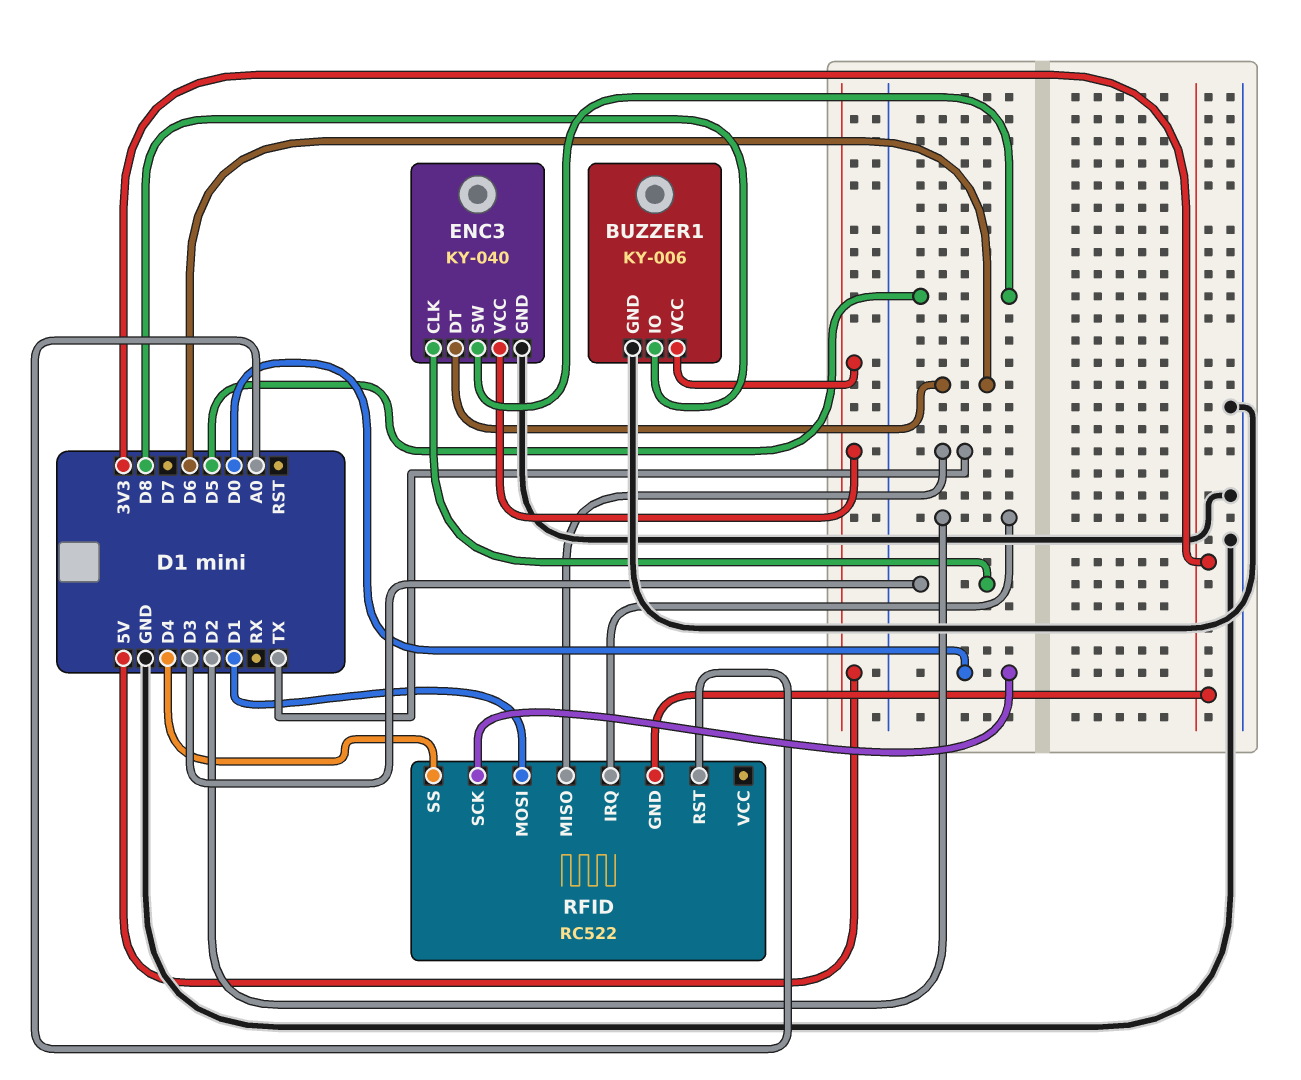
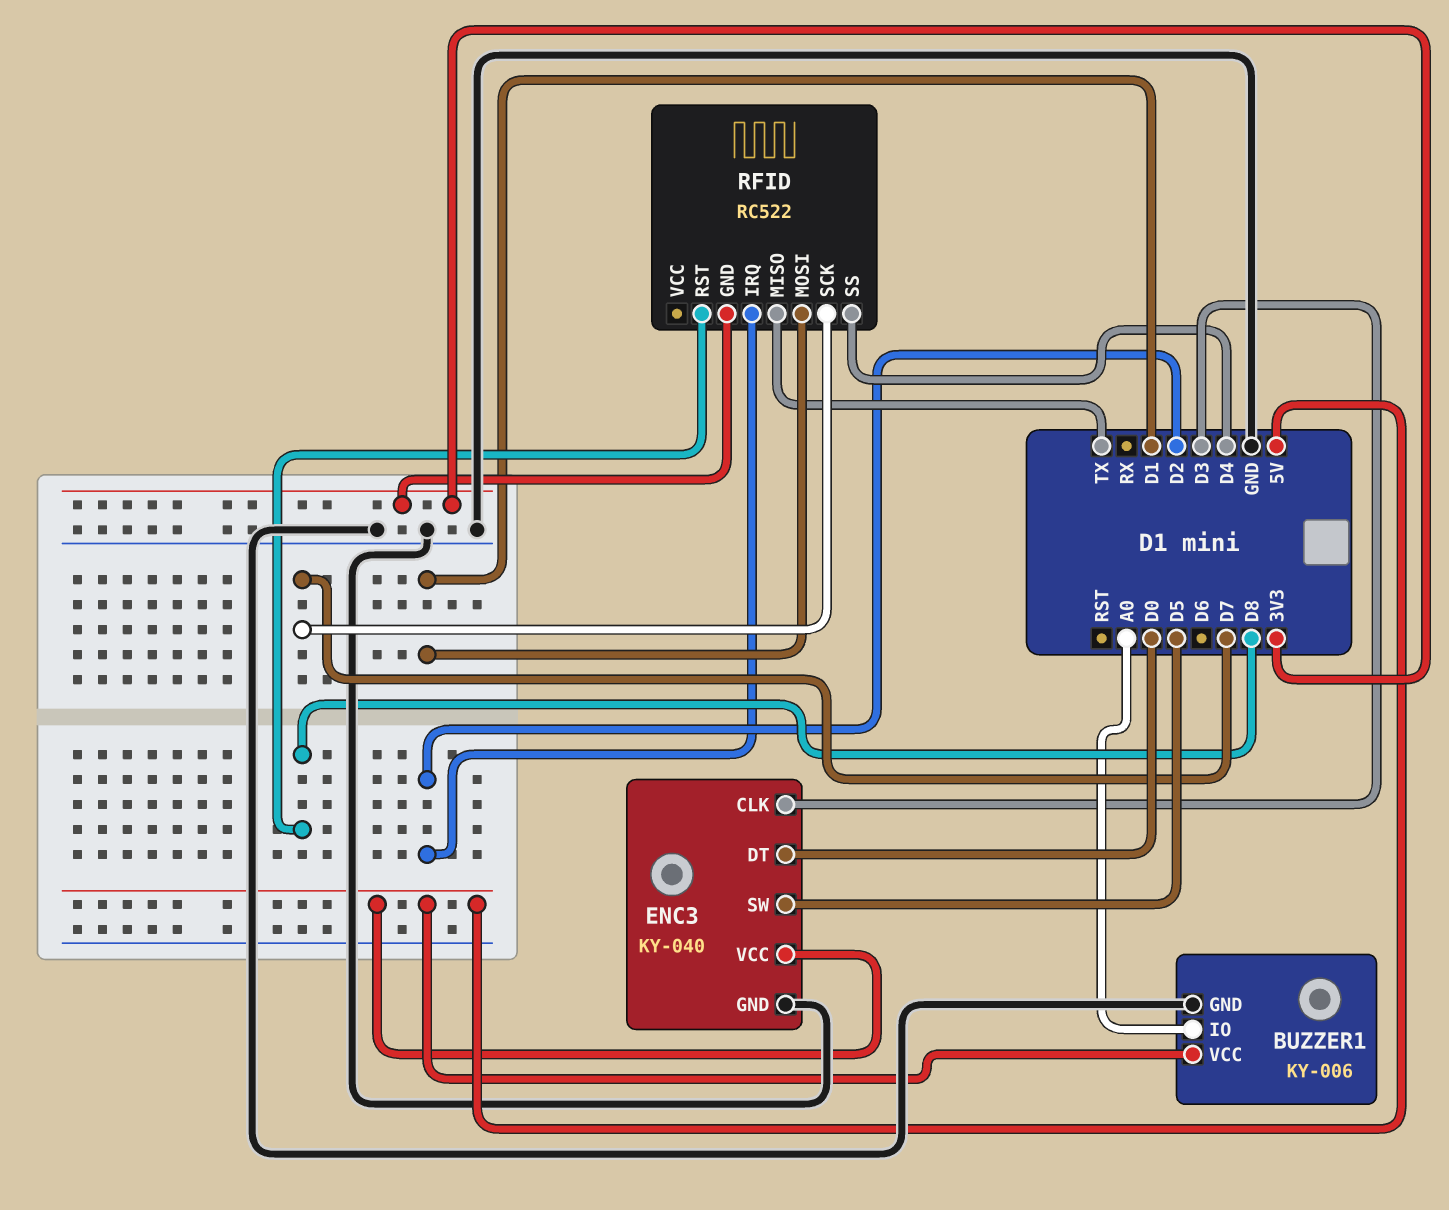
BUZZER1 pin IO: D8 -> A0
ENC3 pin DT: D6 -> D0
RFID pin RST: A0 -> D8
RFID pin SCK: D0 -> D7

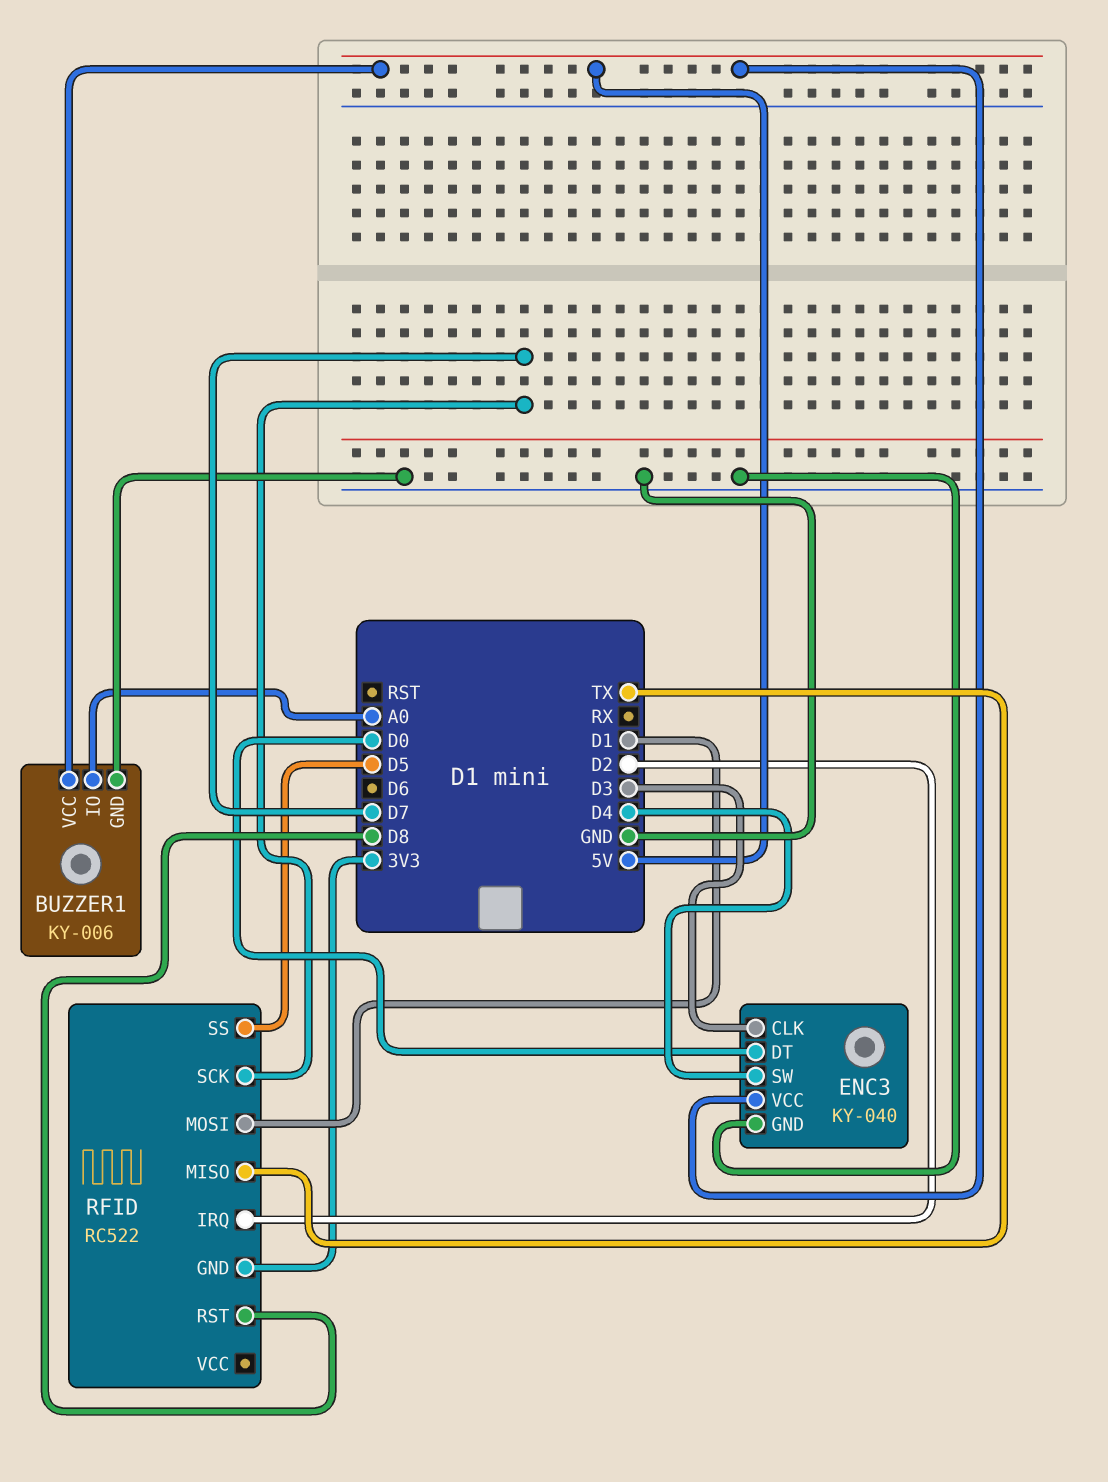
ENC3 pin SW: D5 -> D4
RFID pin SS: D4 -> D5

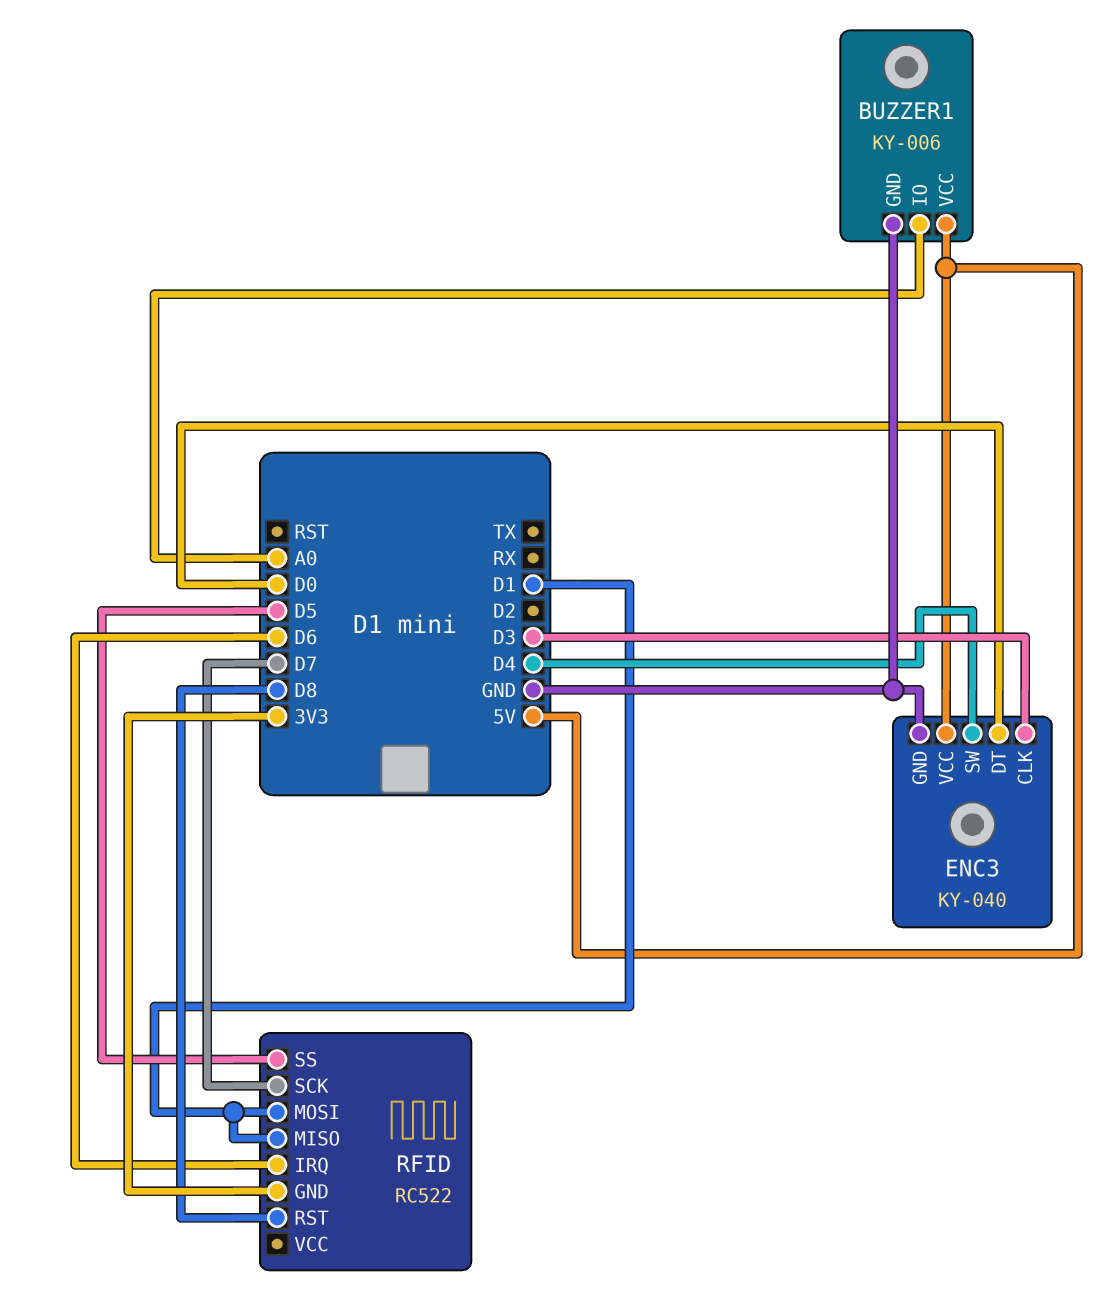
RFID pin IRQ: D2 -> D6
RFID pin MISO: TX -> D1

